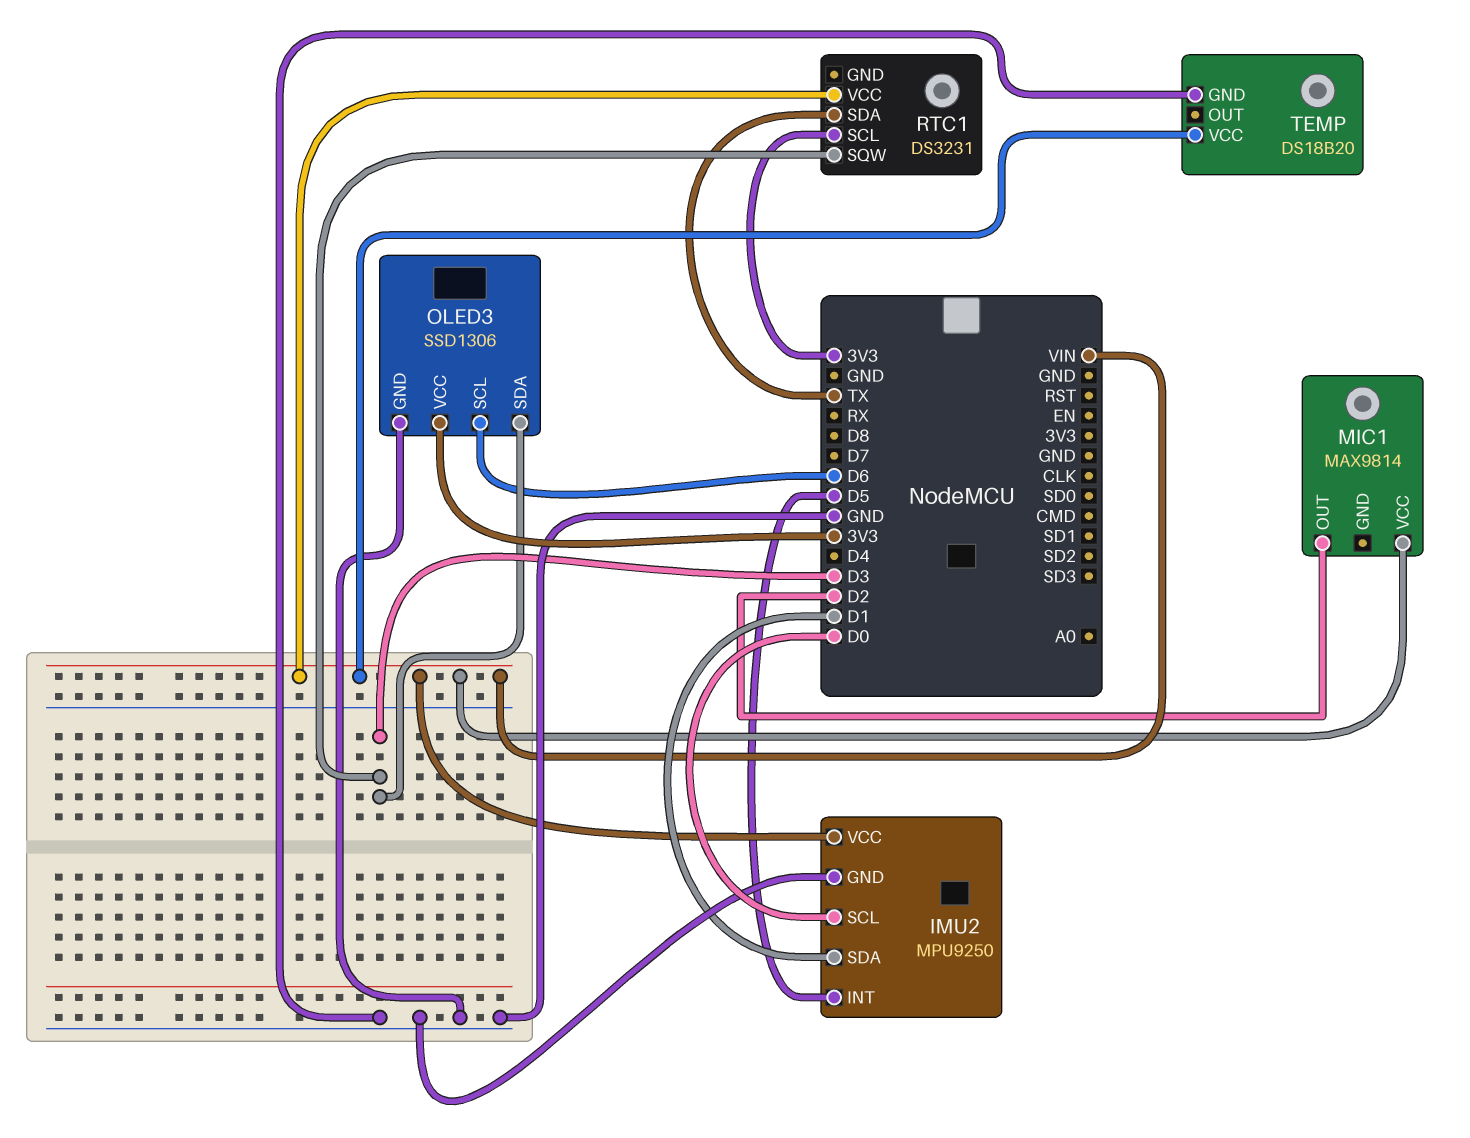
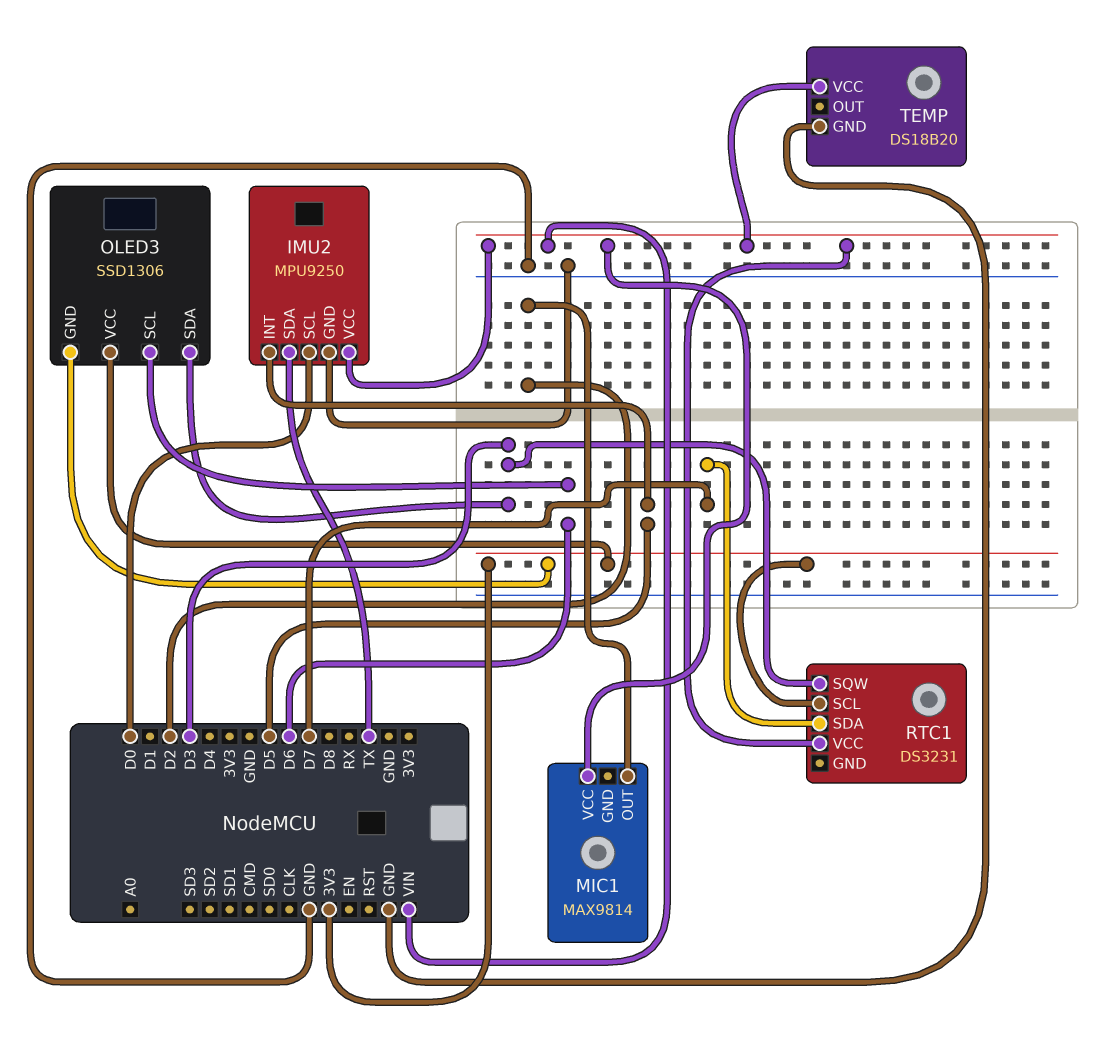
IMU2 pin SDA: D1 -> TX
OLED3 pin GND: GND -> 3V3
RTC1 pin SDA: TX -> D7

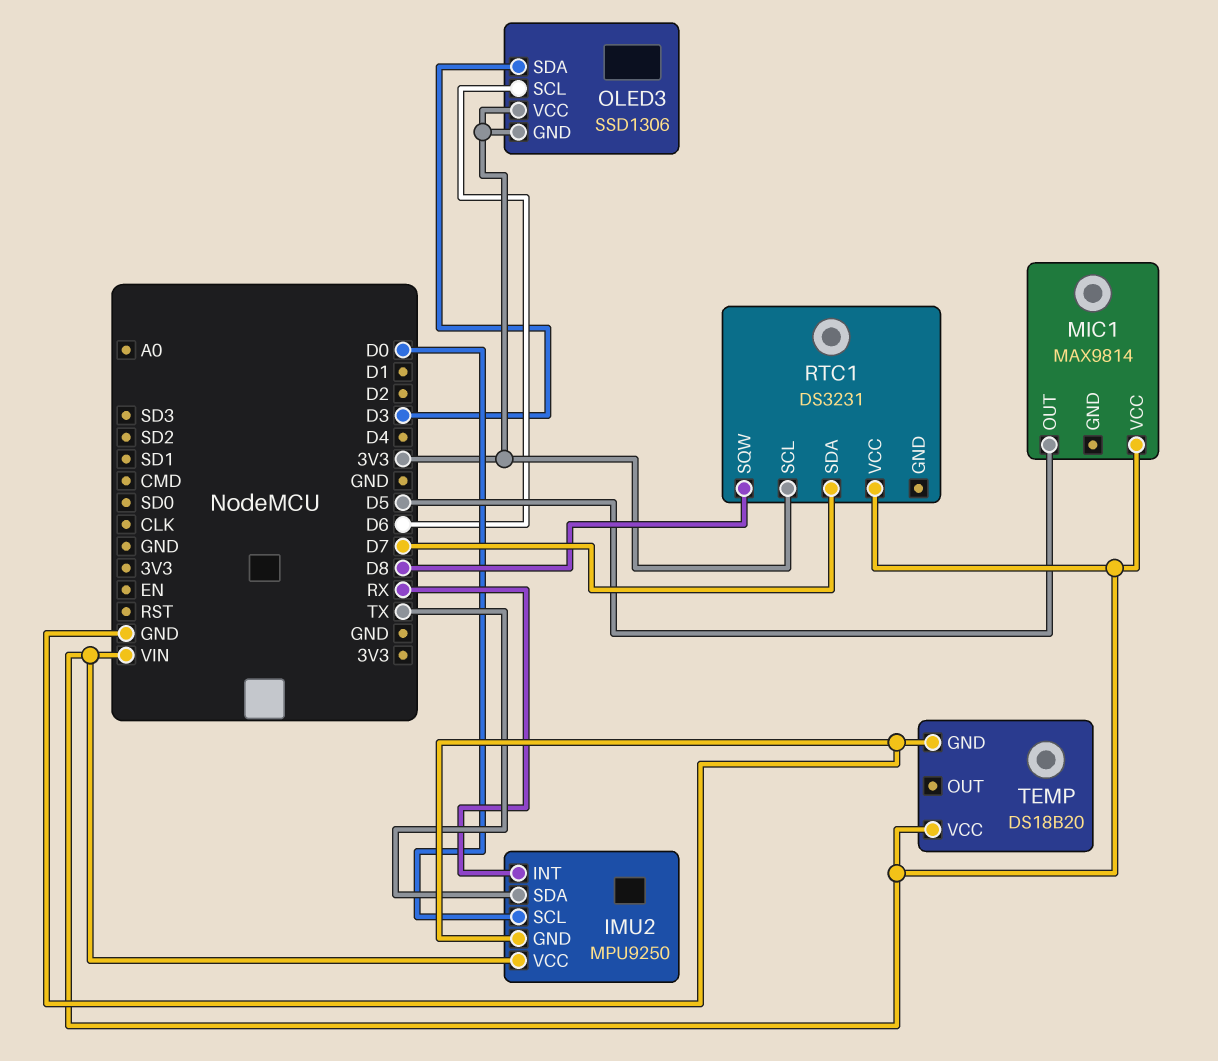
IMU2 pin INT: D5 -> RX
MIC1 pin OUT: D2 -> D5
RTC1 pin SQW: D3 -> D8

